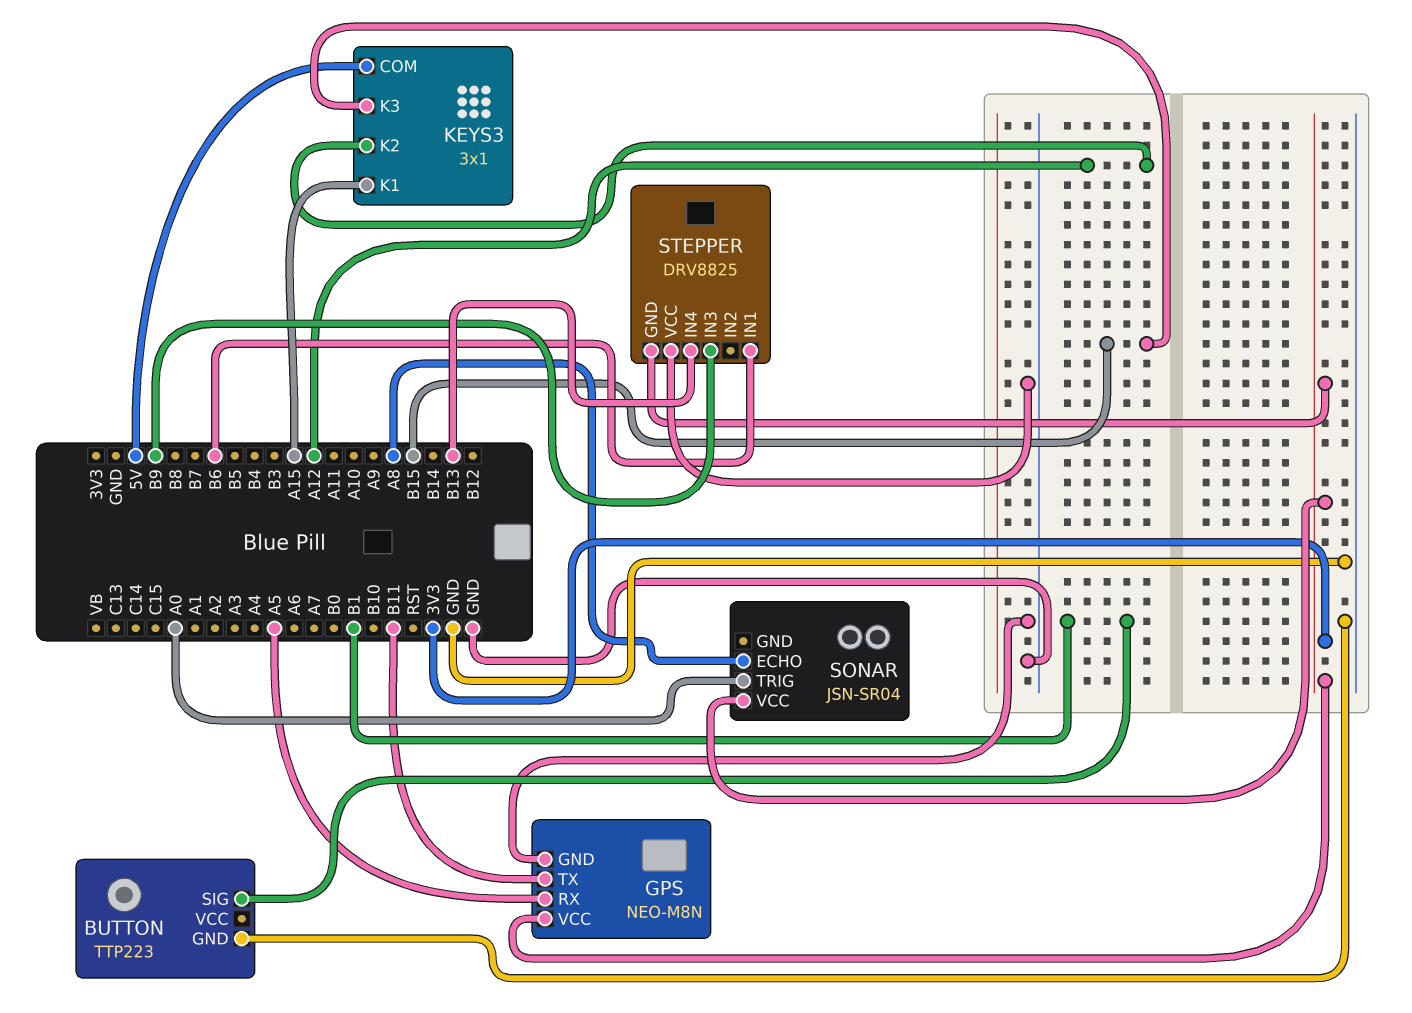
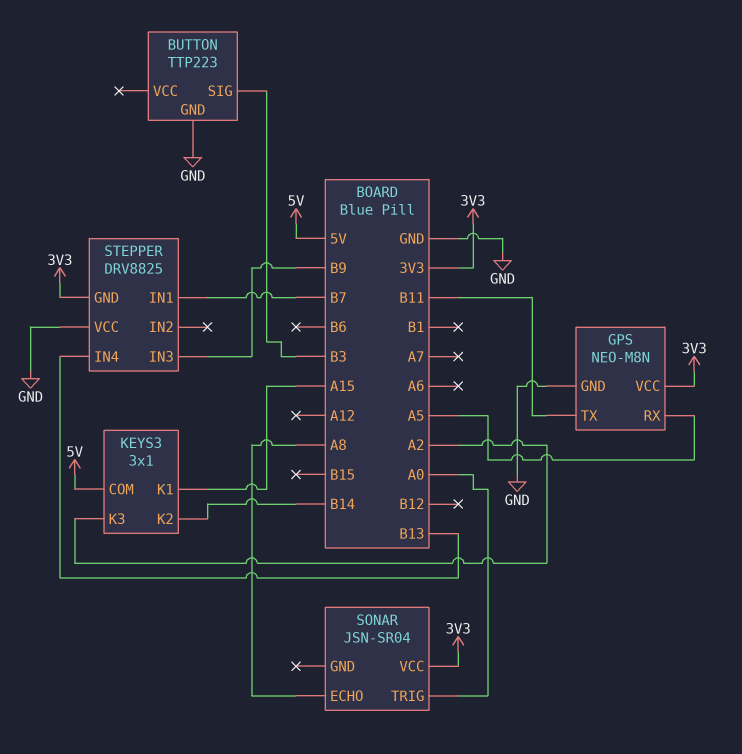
BUTTON pin SIG: B1 -> B3
KEYS3 pin K2: A12 -> B14
KEYS3 pin K3: B15 -> A2
STEPPER pin IN1: B6 -> B7

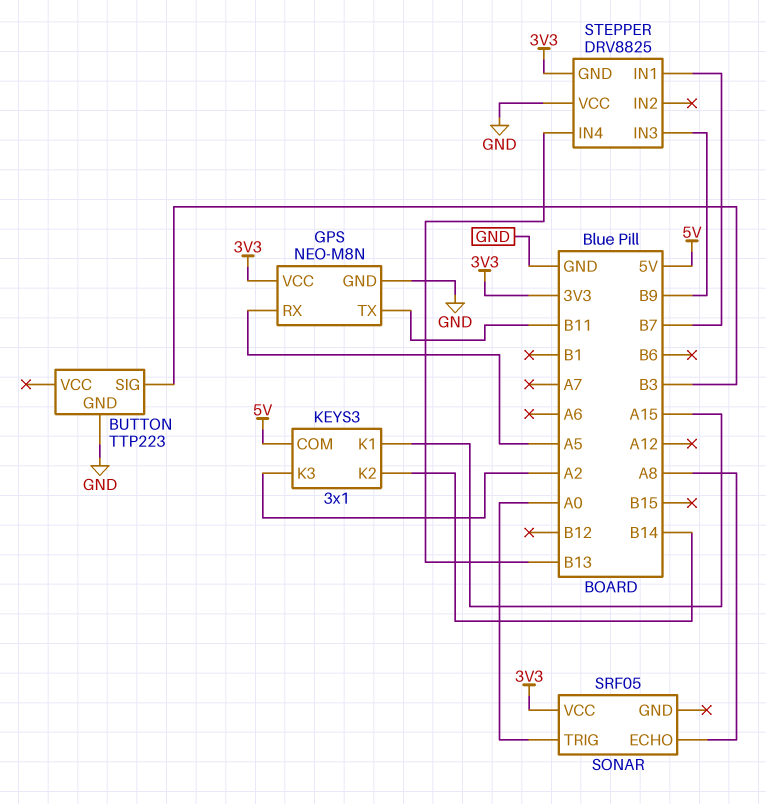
SONAR: JSN-SR04 -> SRF05

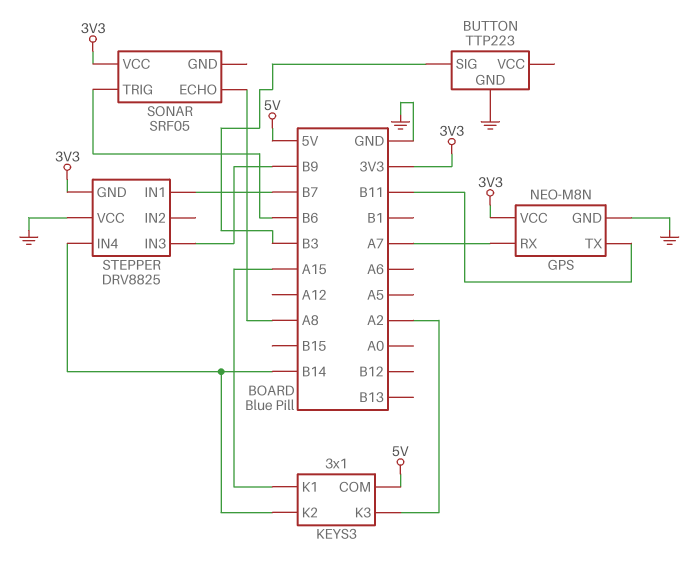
GPS pin RX: A5 -> A7
SONAR pin TRIG: A0 -> B6
STEPPER pin IN4: B13 -> B14

